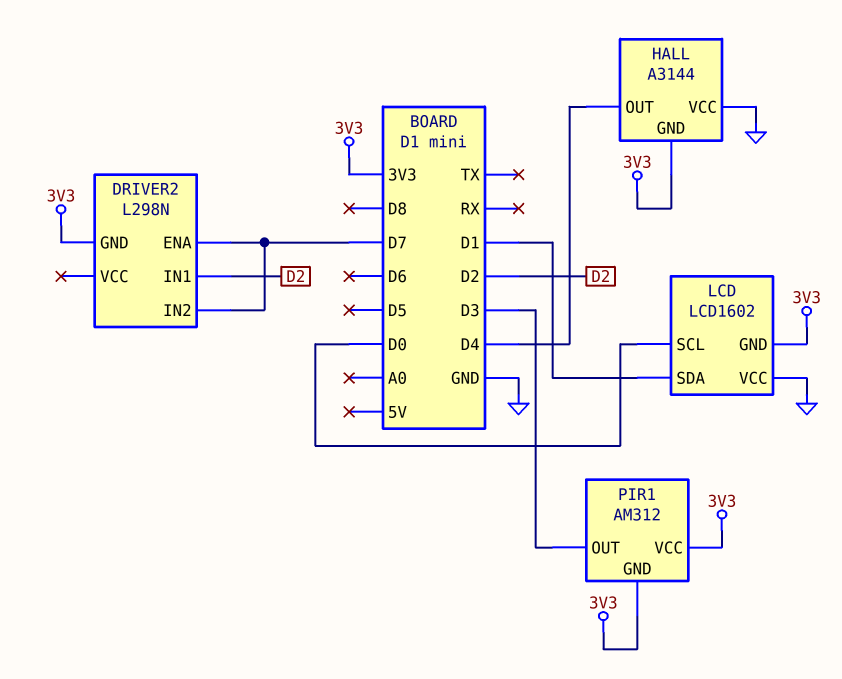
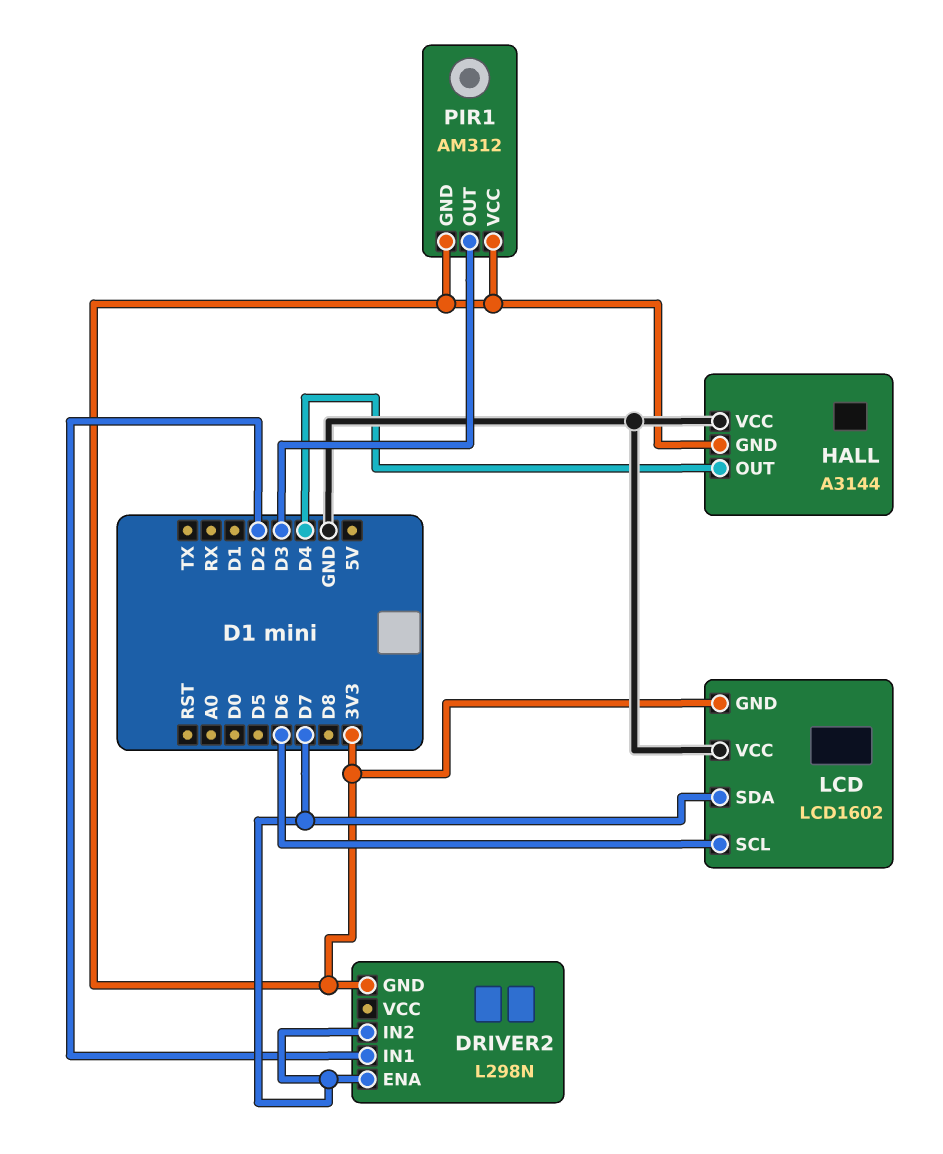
LCD pin SCL: D0 -> D6
LCD pin SDA: D1 -> D7

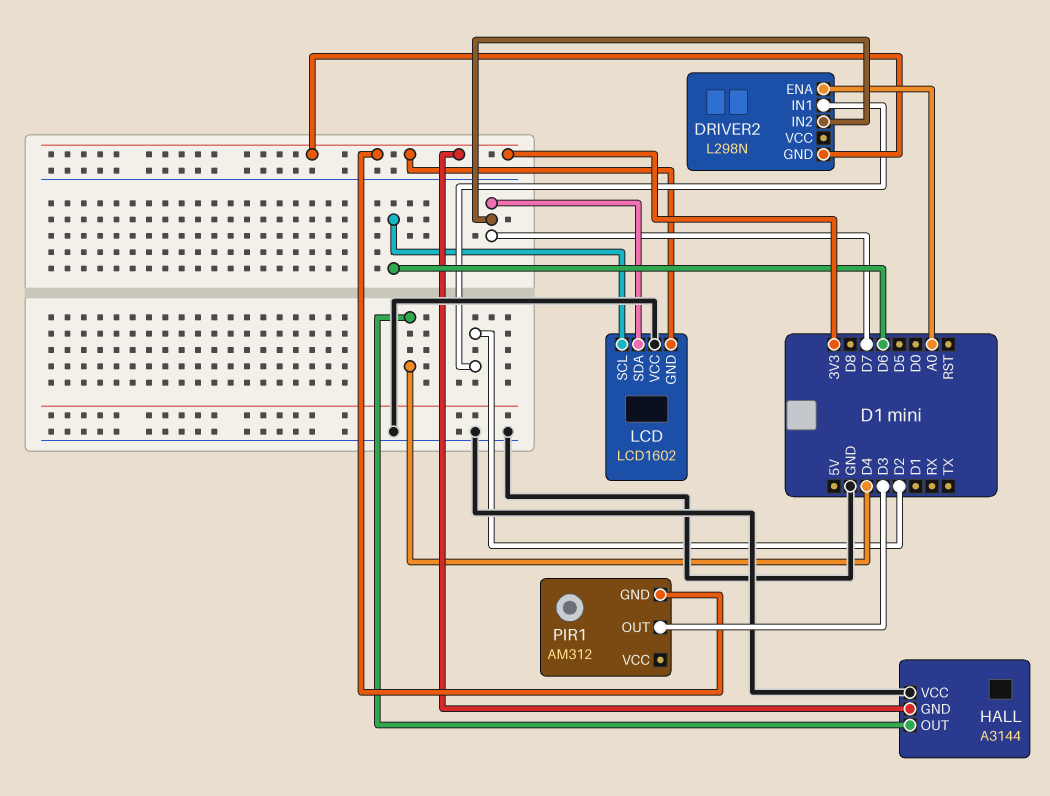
DRIVER2 pin ENA: D7 -> A0
PIR1 pin VCC: 3V3 -> none

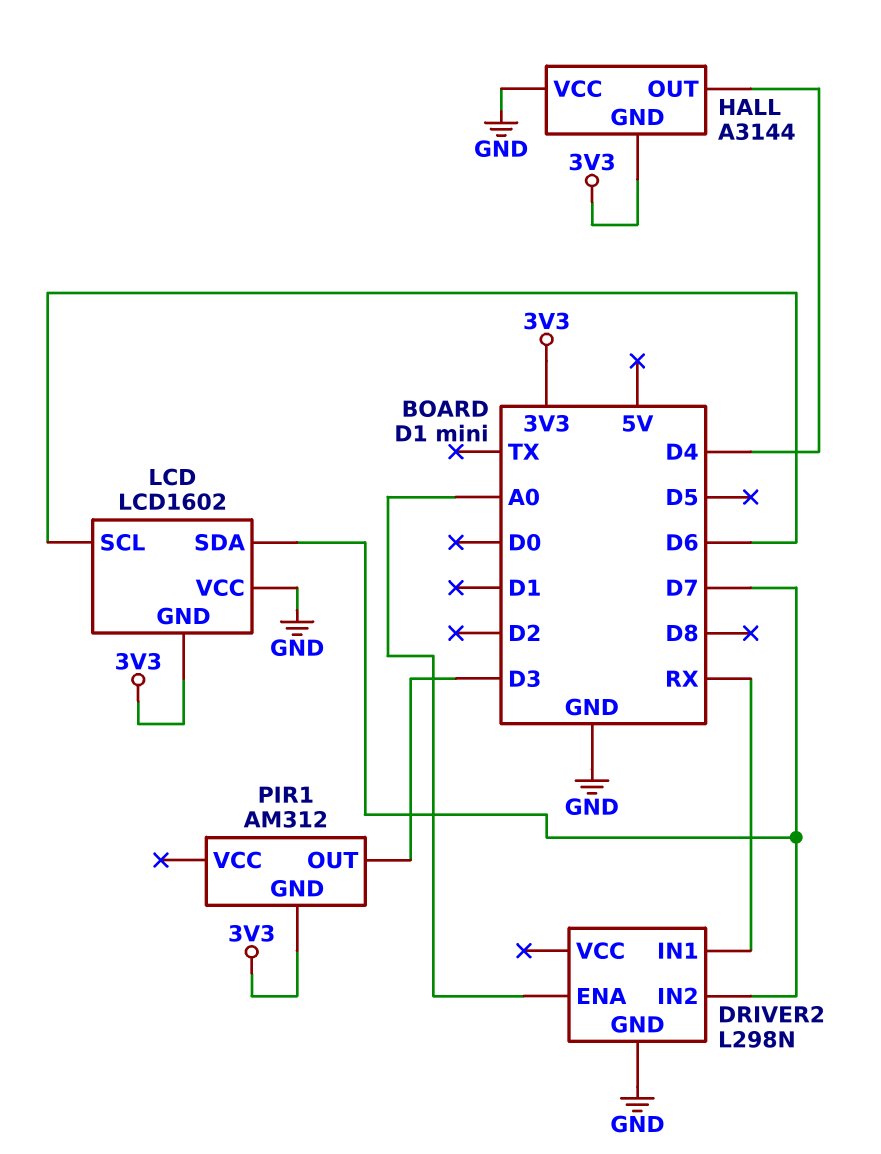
DRIVER2 pin GND: 3V3 -> GND
DRIVER2 pin IN1: D2 -> RX

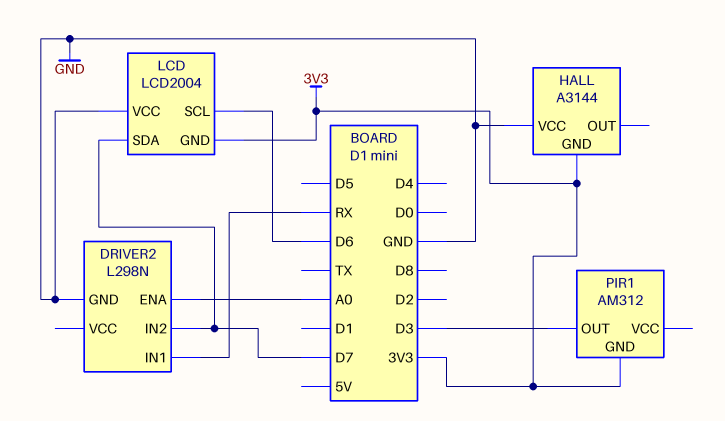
HALL pin OUT: D4 -> none
LCD: LCD1602 -> LCD2004

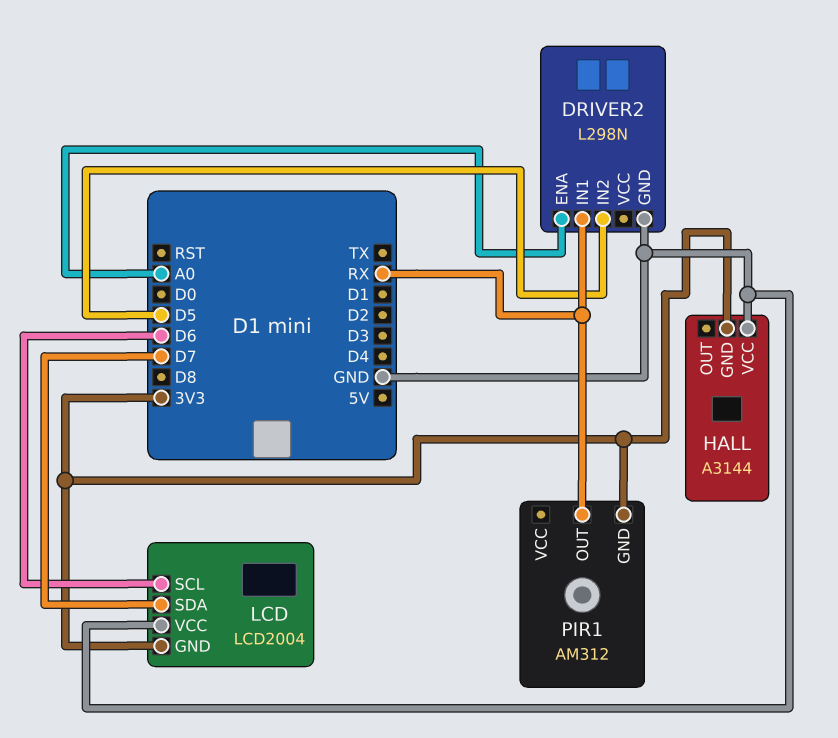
DRIVER2 pin IN2: D7 -> D5
PIR1 pin OUT: D3 -> RX

